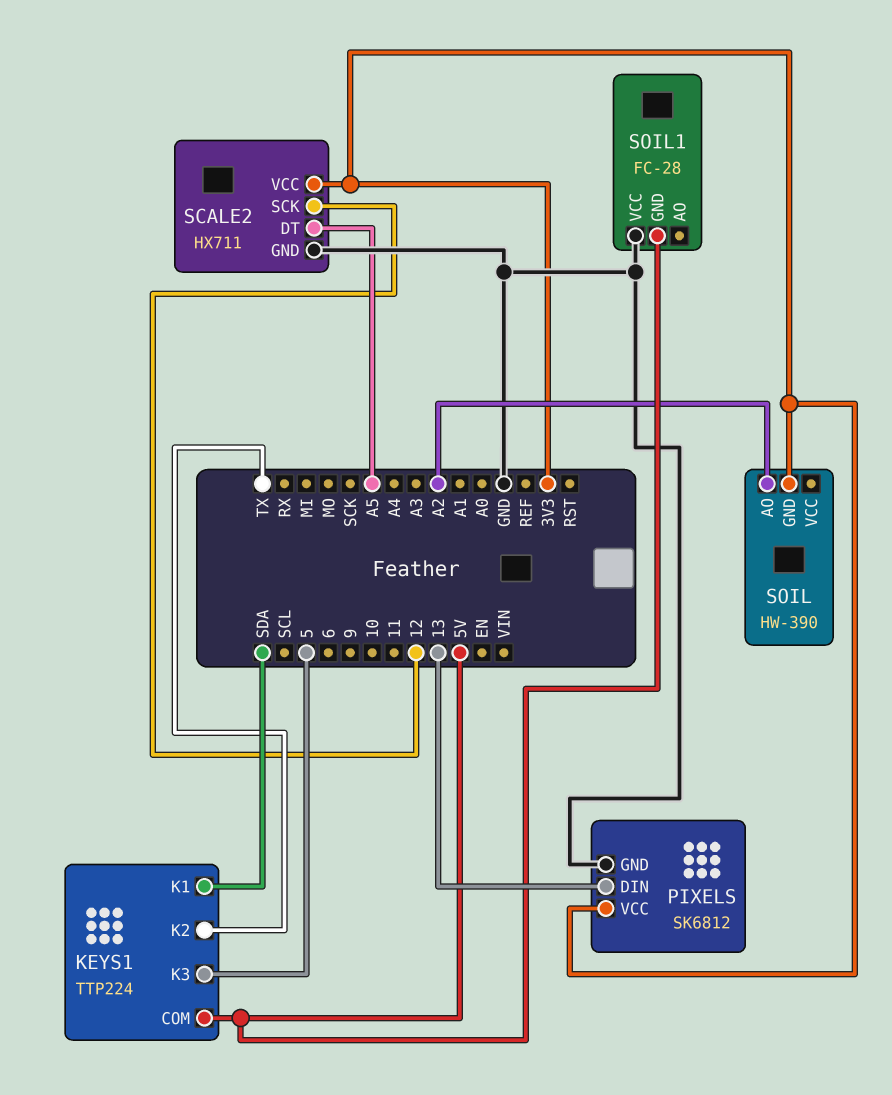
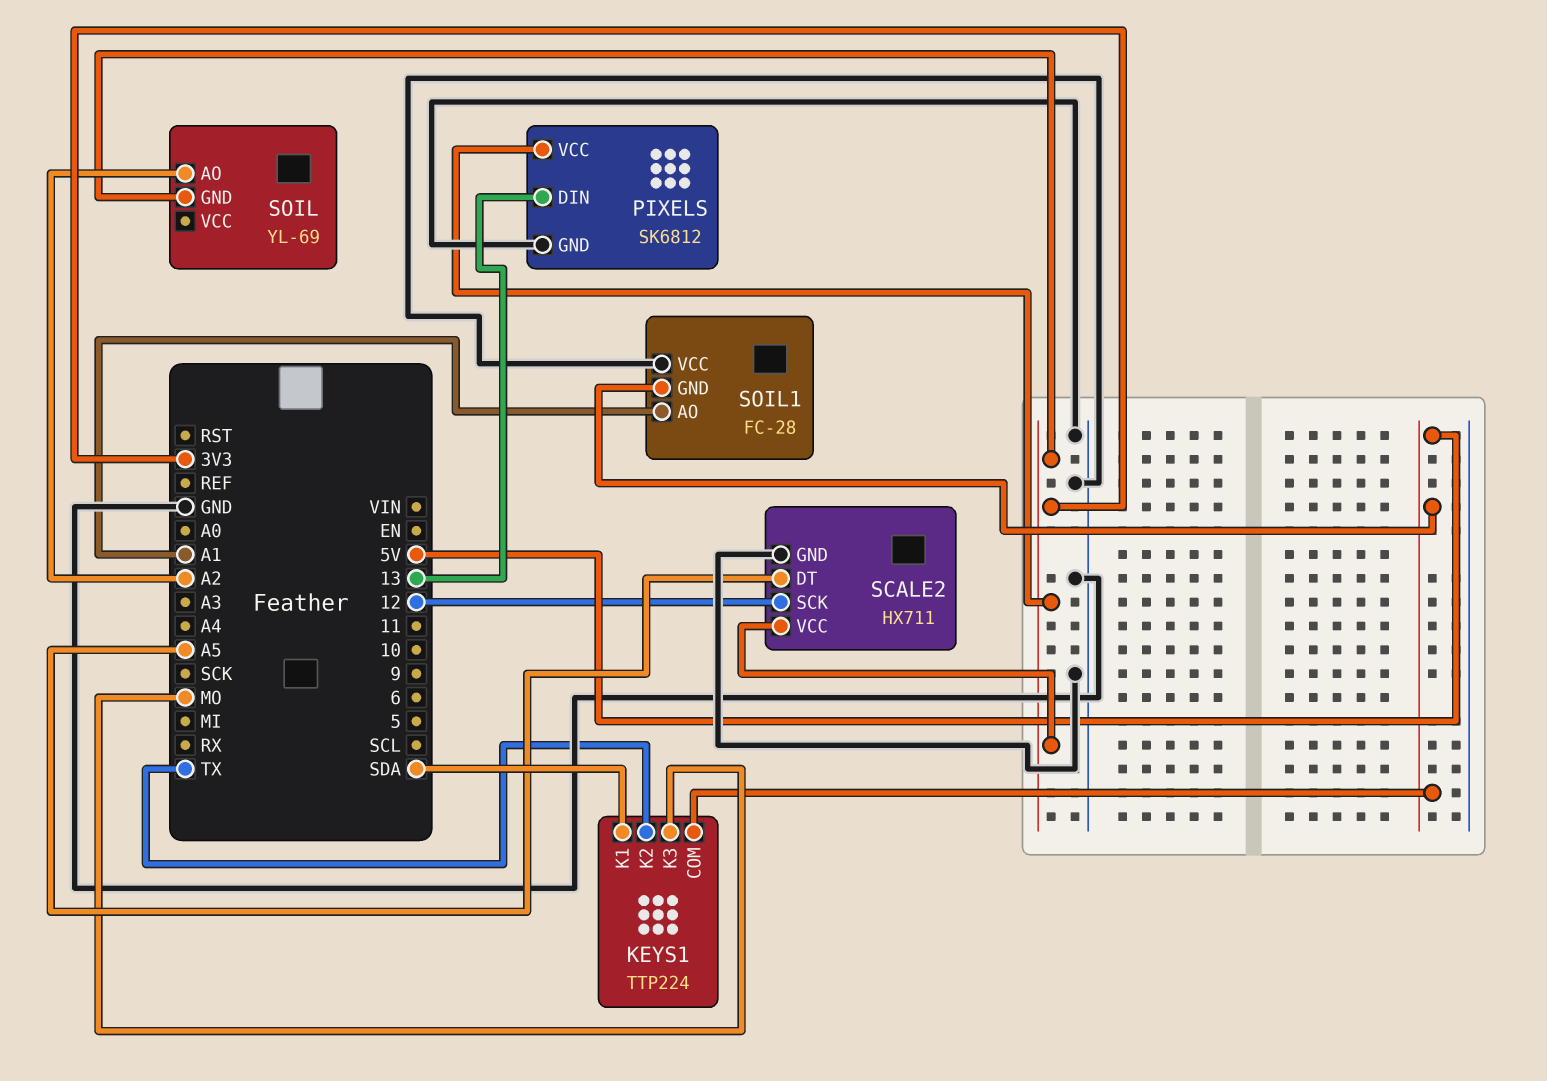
KEYS1 pin K3: 5 -> MO
SOIL: HW-390 -> YL-69
SOIL1 pin AO: none -> A1

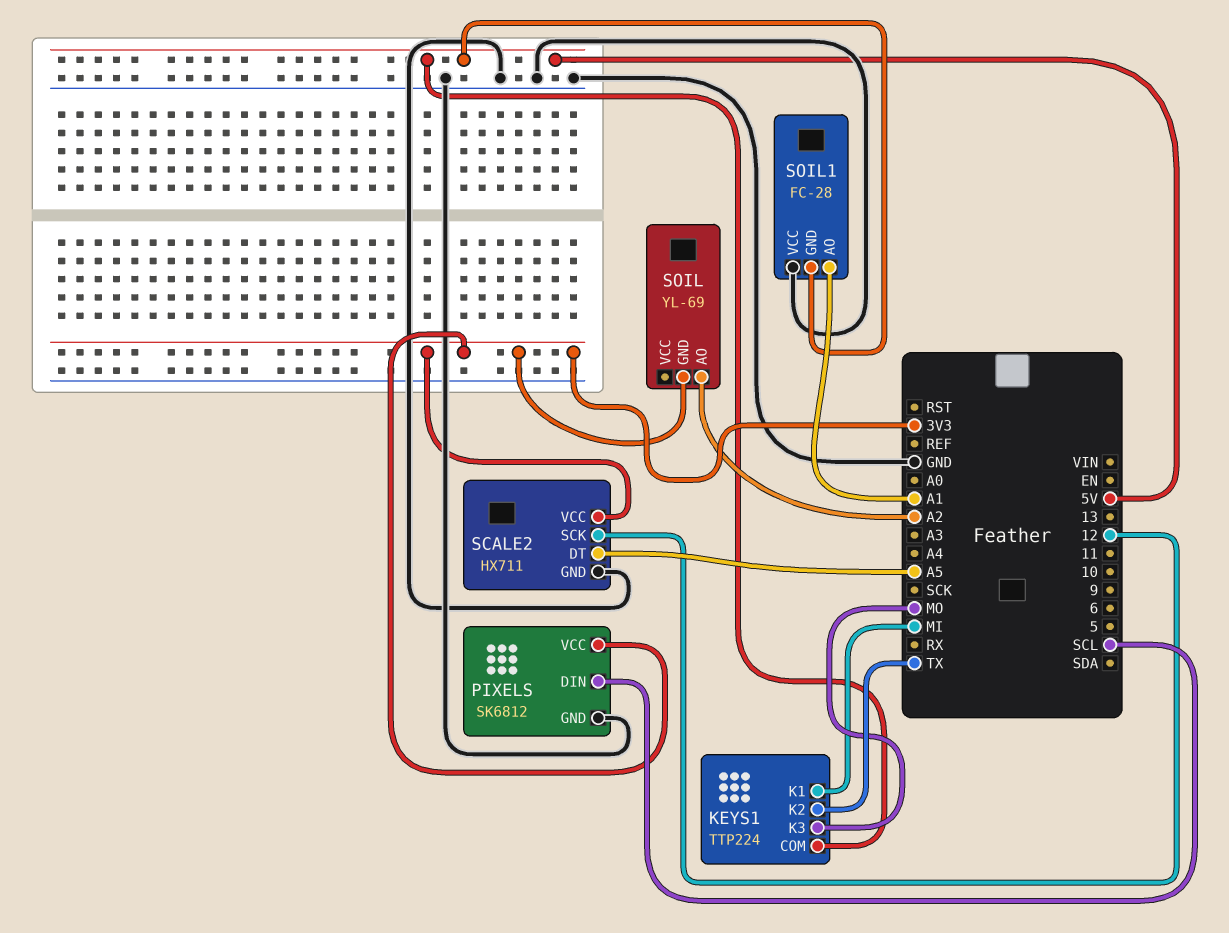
KEYS1 pin K1: SDA -> MI
PIXELS pin DIN: 13 -> SCL

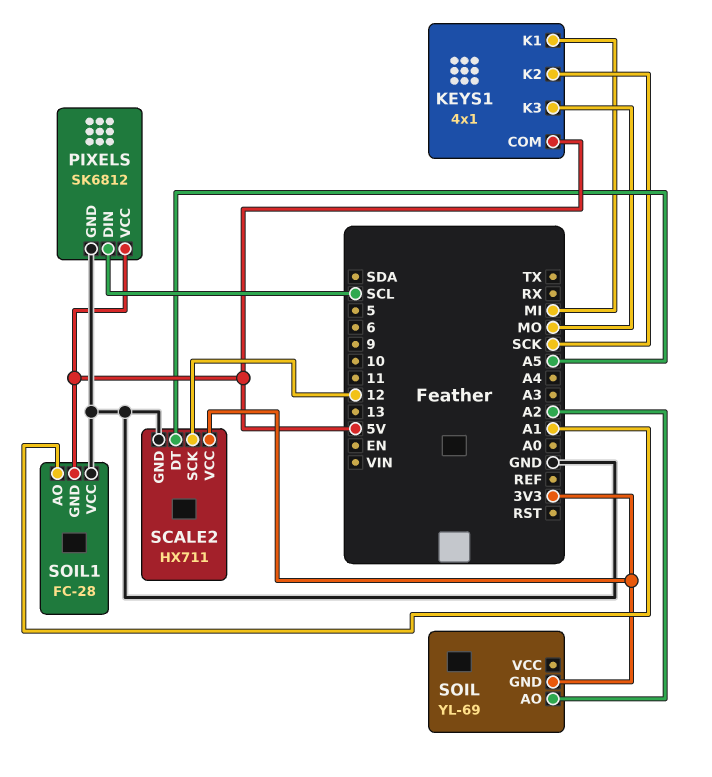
KEYS1: TTP224 -> 4x1
KEYS1 pin K2: TX -> SCK
PIXELS pin VCC: 3V3 -> 5V

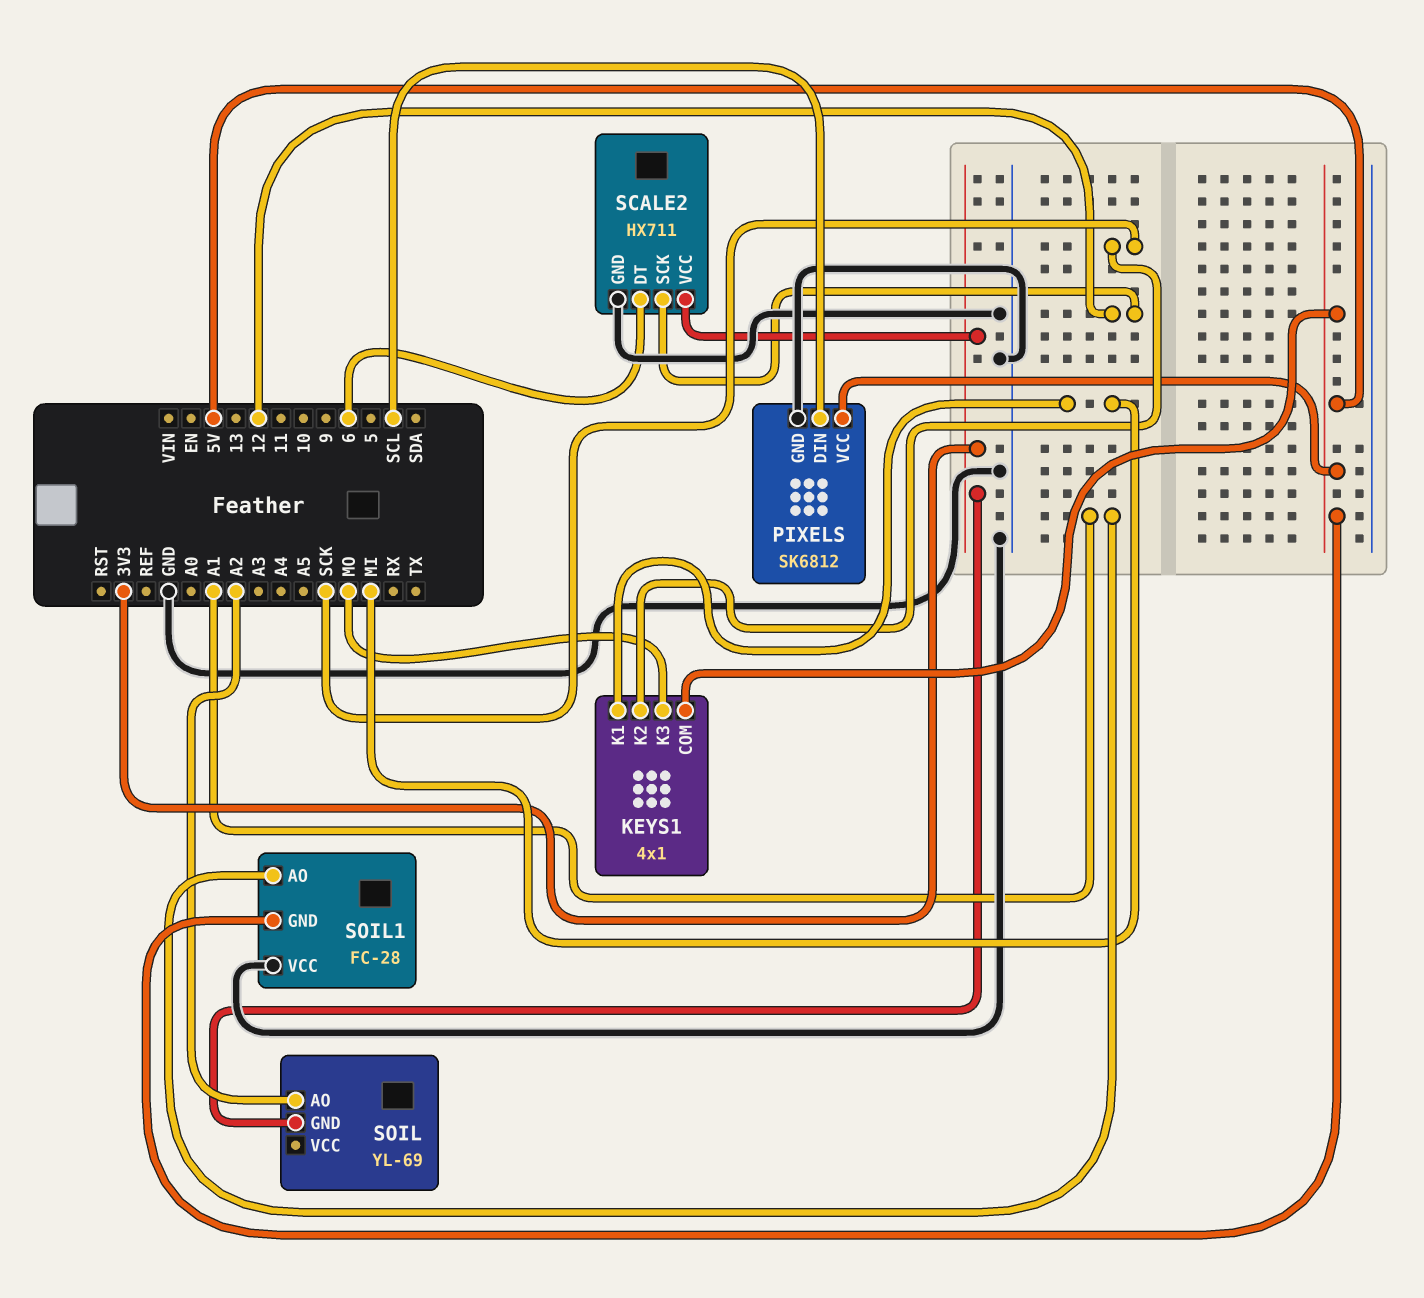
SCALE2 pin DT: A5 -> 6

